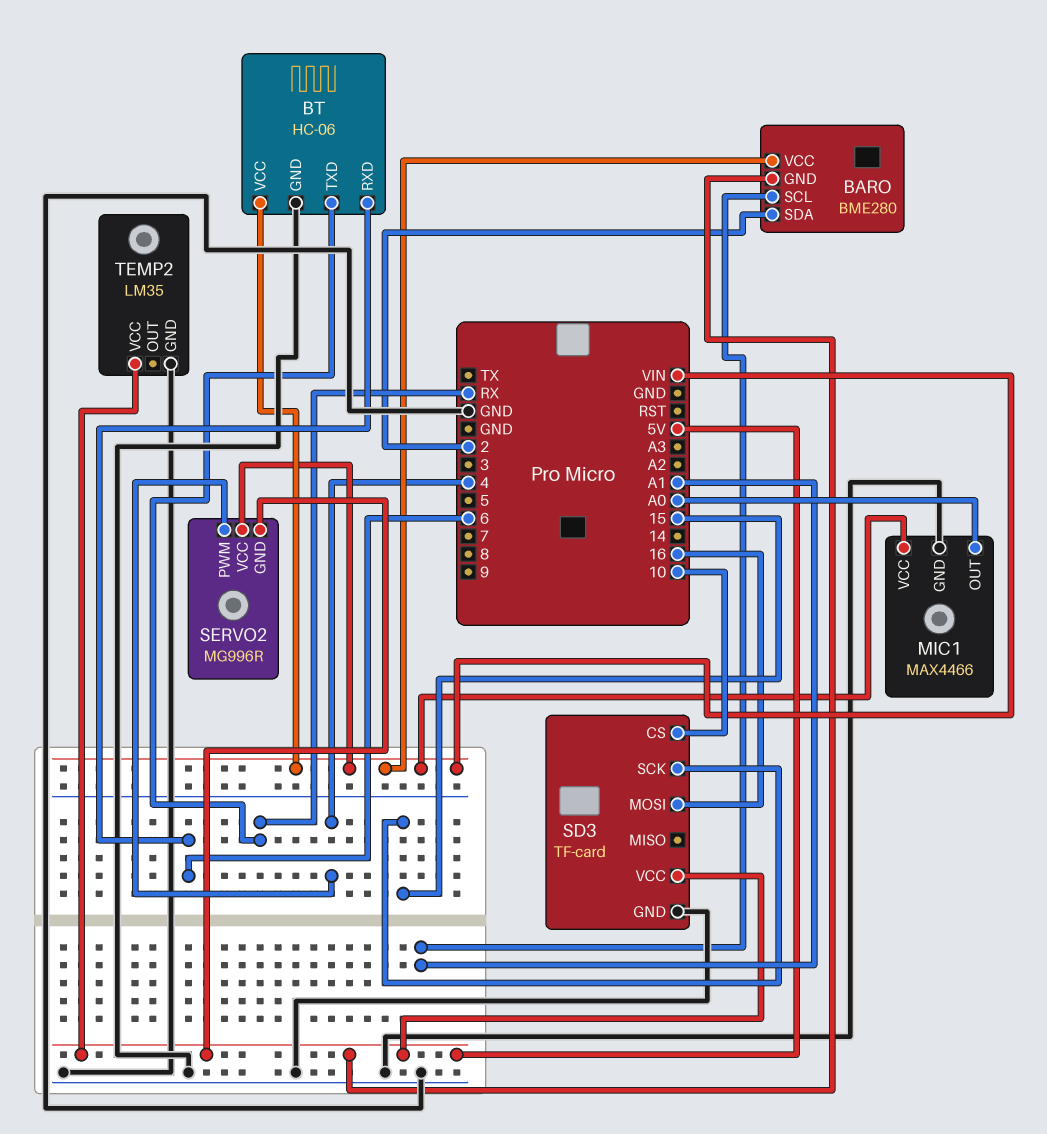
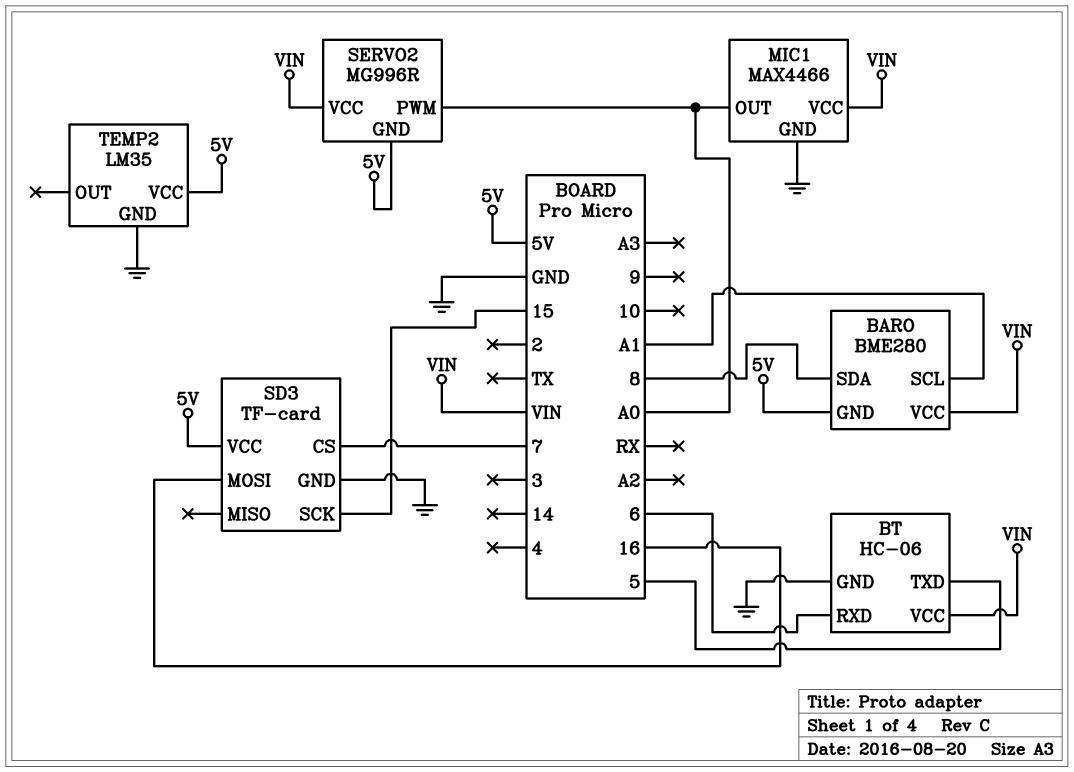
BARO pin SDA: 2 -> 8
BT pin TXD: RX -> 5
SD3 pin CS: 10 -> 7
SERVO2 pin PWM: 4 -> A0

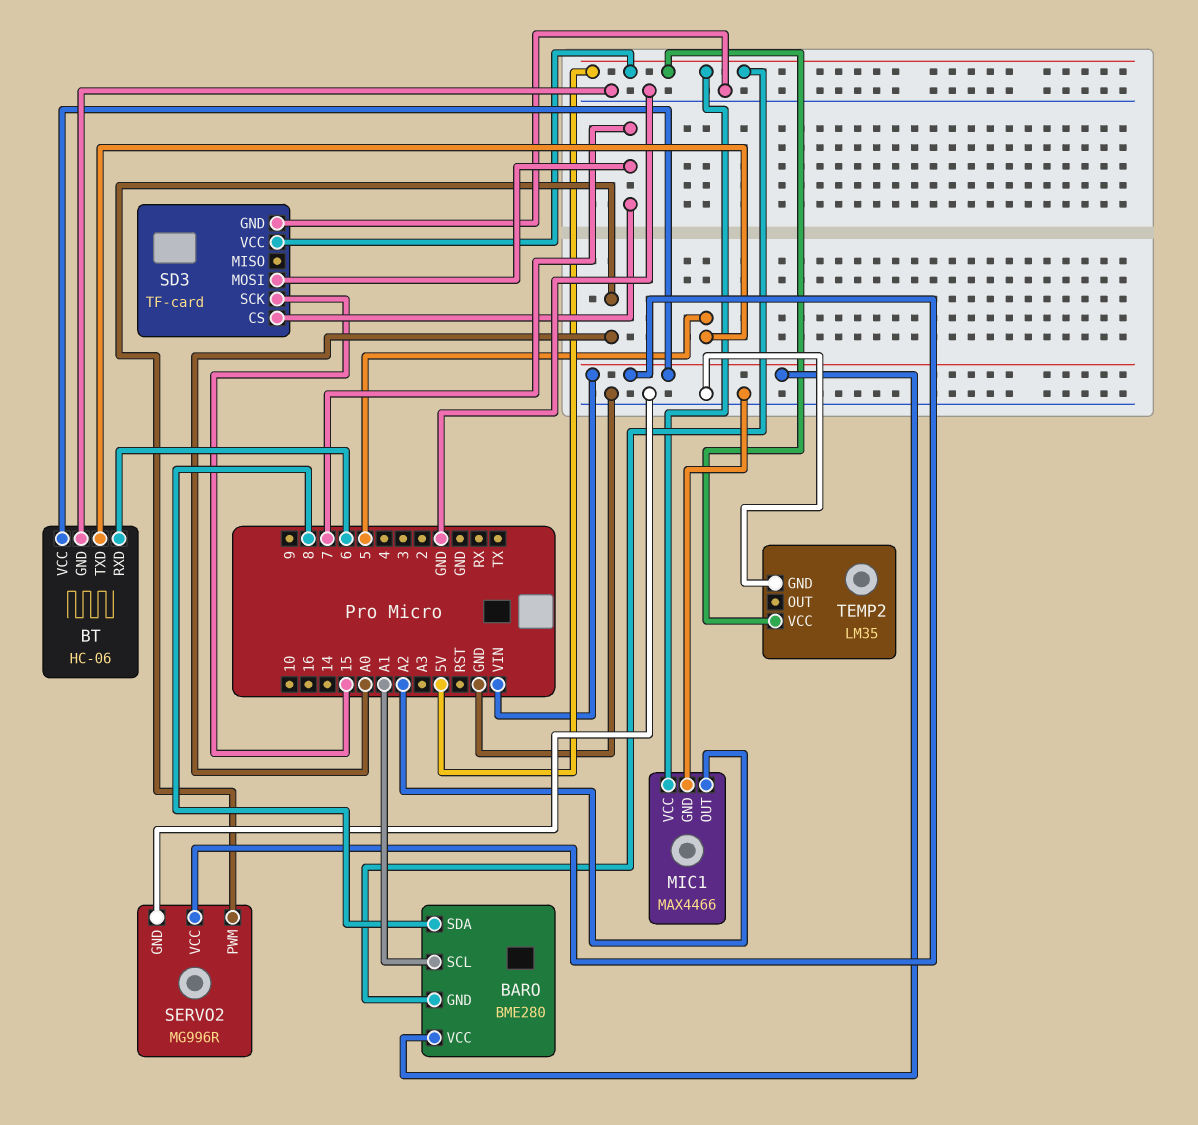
MIC1 pin OUT: A0 -> A2
MIC1 pin VCC: VIN -> 5V
SD3 pin MOSI: 16 -> 7
SERVO2 pin GND: 5V -> GND

